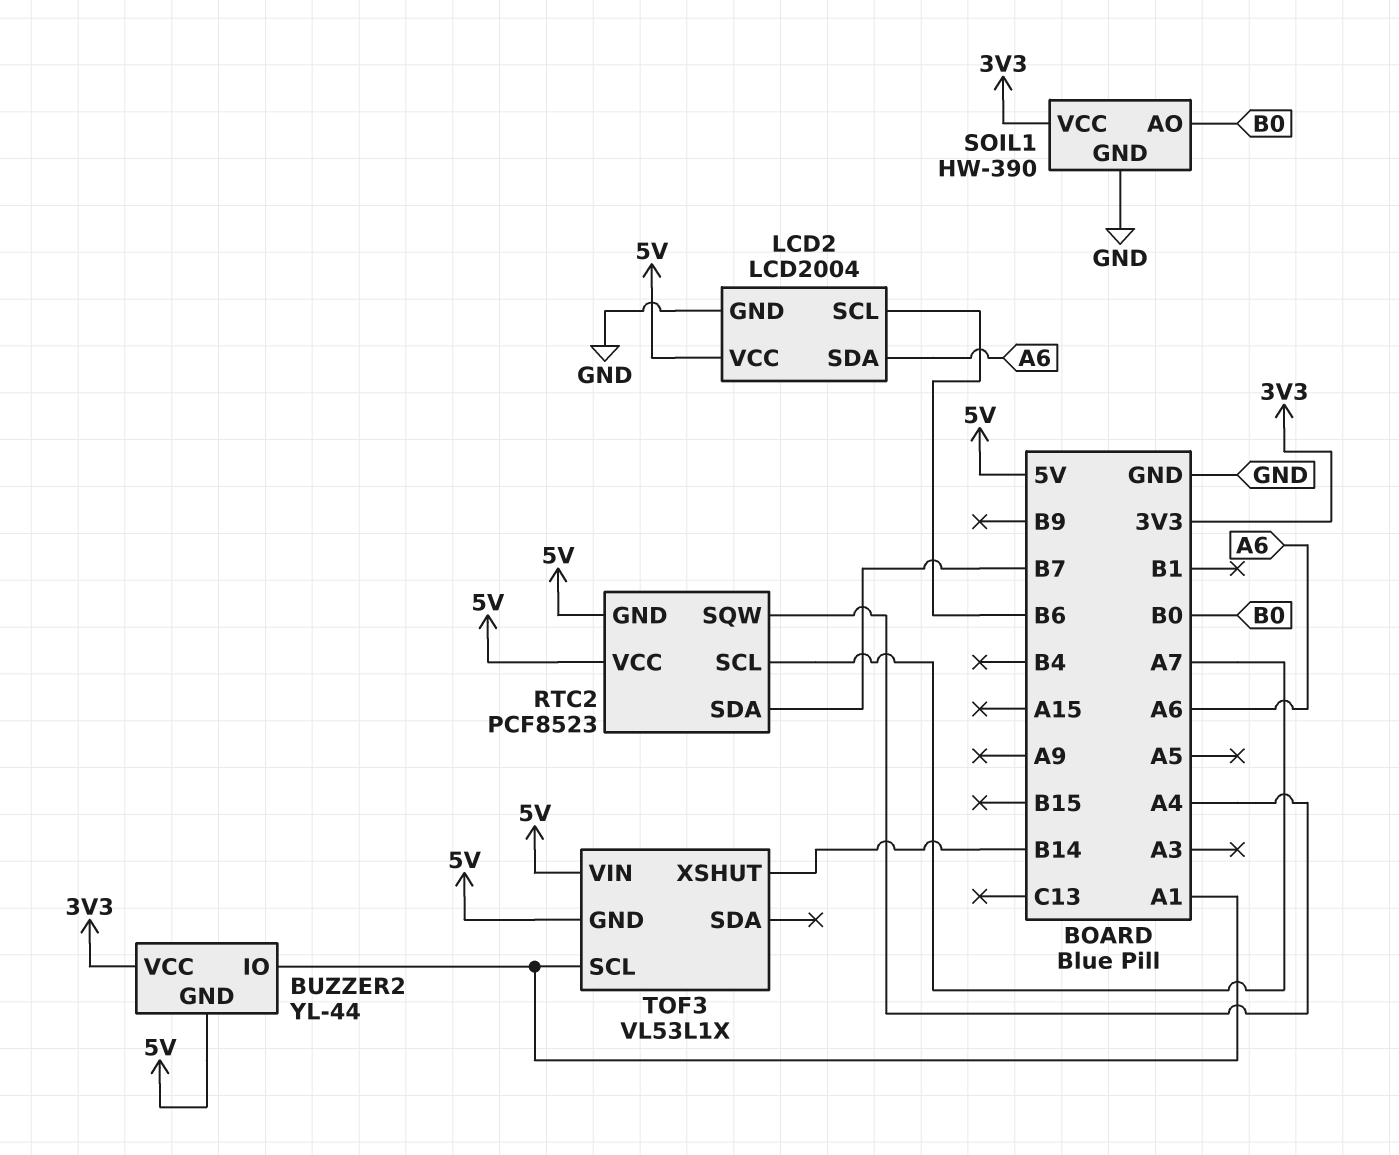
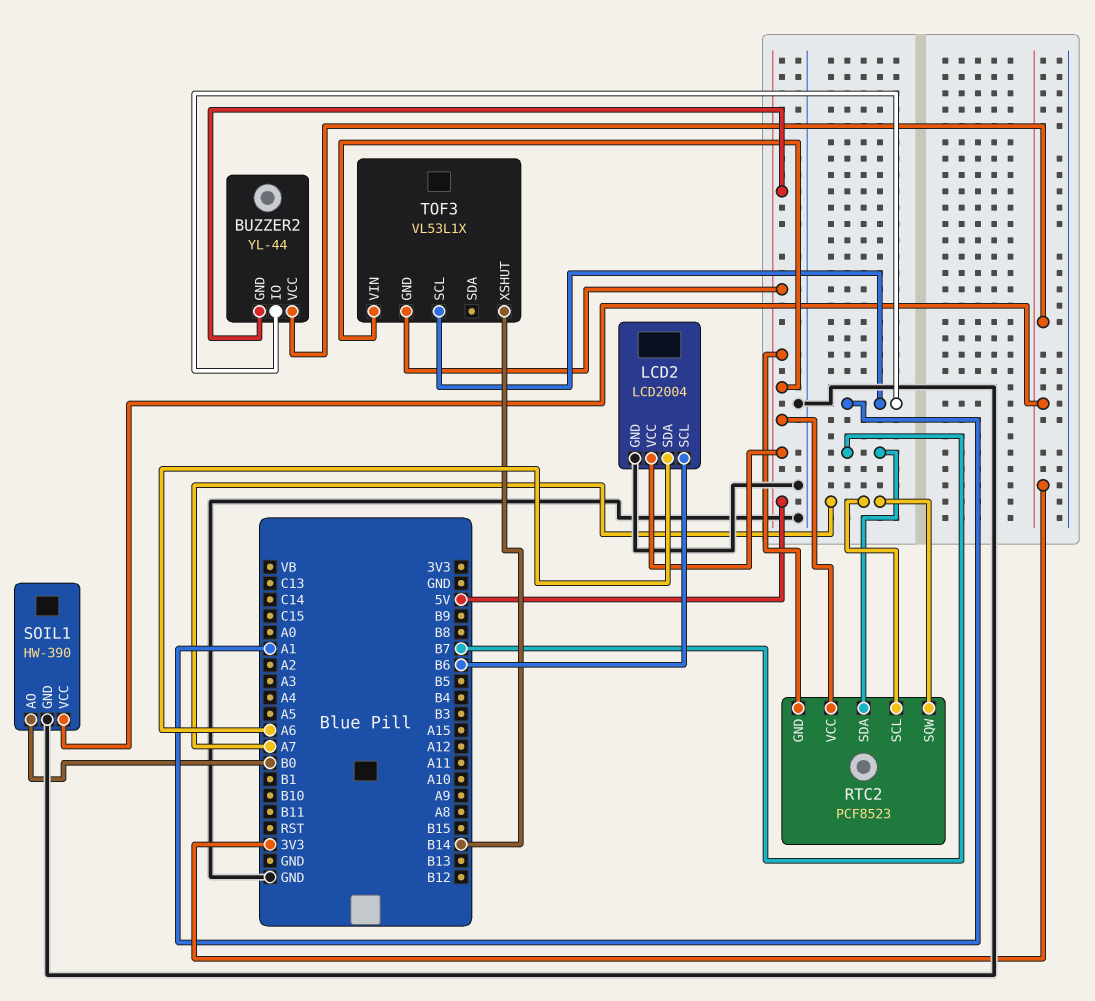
RTC2 pin SQW: A4 -> A7

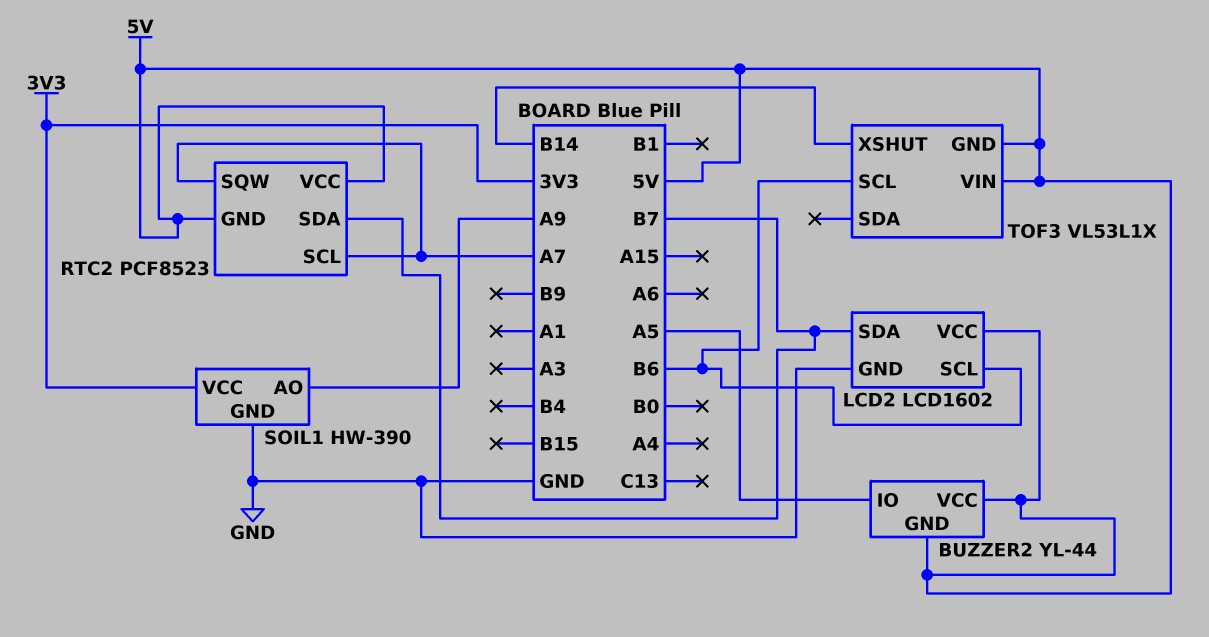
BUZZER2 pin IO: A1 -> A5
BUZZER2 pin VCC: 3V3 -> 5V
LCD2: LCD2004 -> LCD1602
LCD2 pin SDA: A6 -> B7
SOIL1 pin AO: B0 -> A9
TOF3 pin SCL: A1 -> B6

